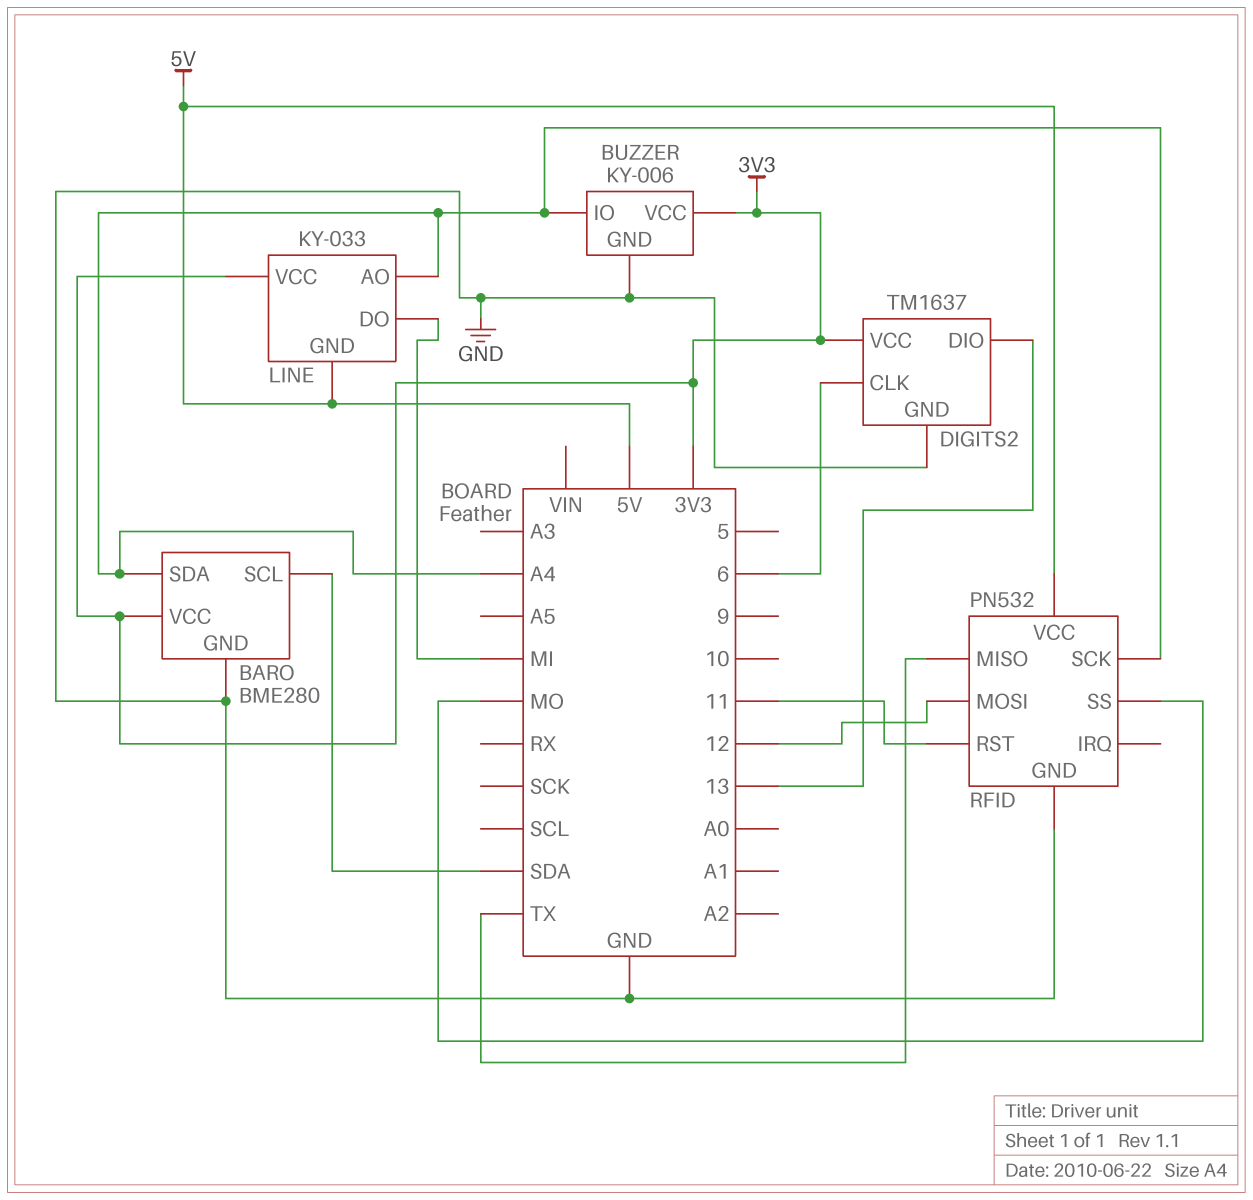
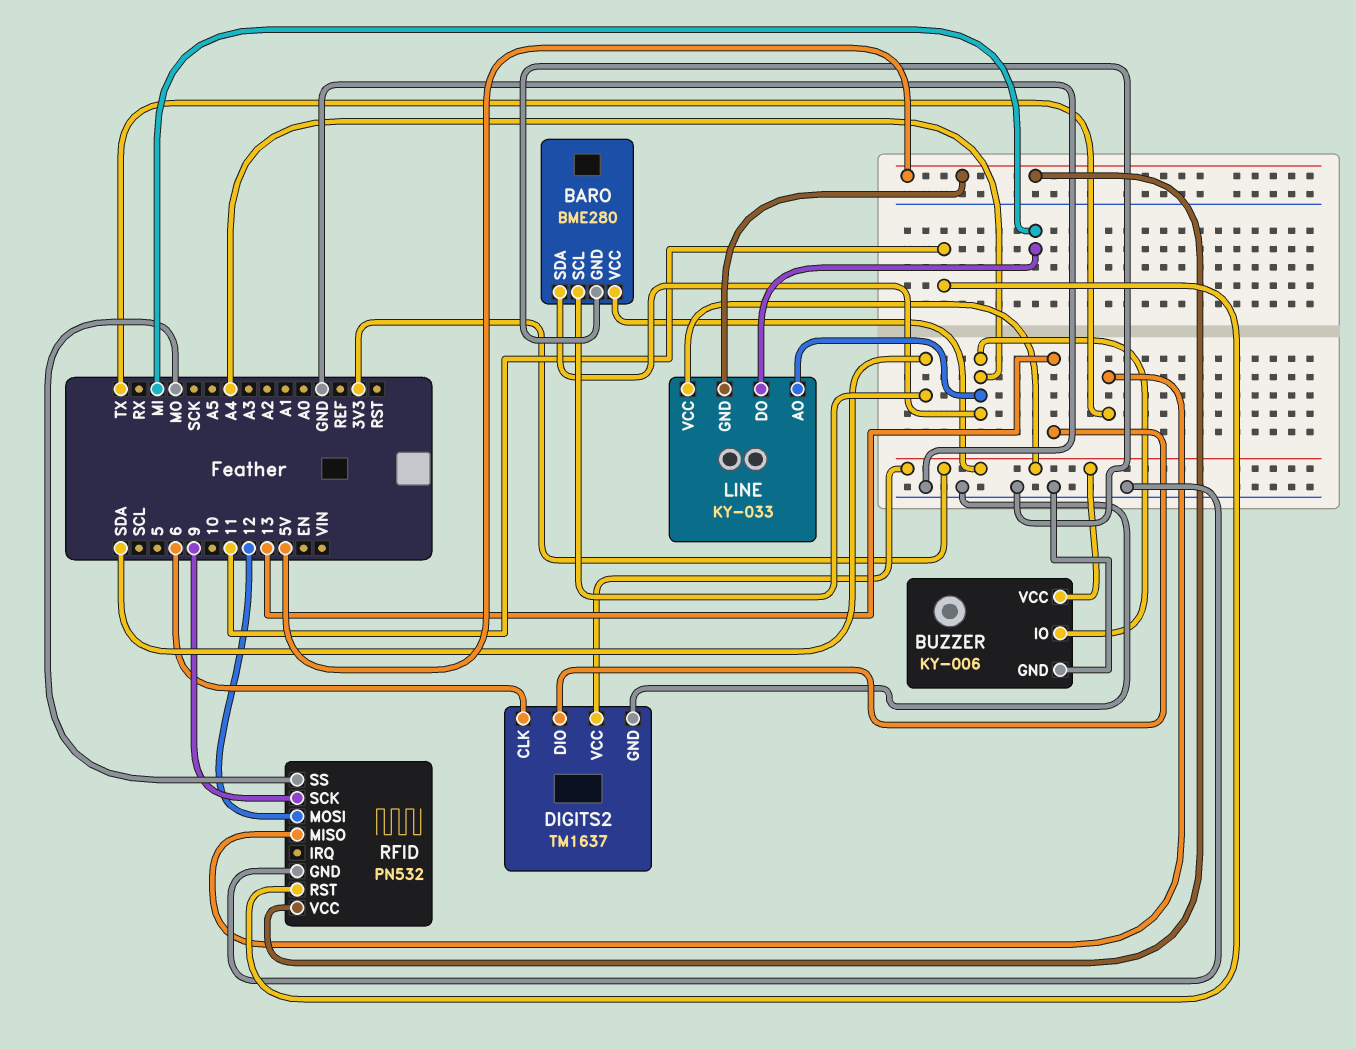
RFID pin SCK: A4 -> 9

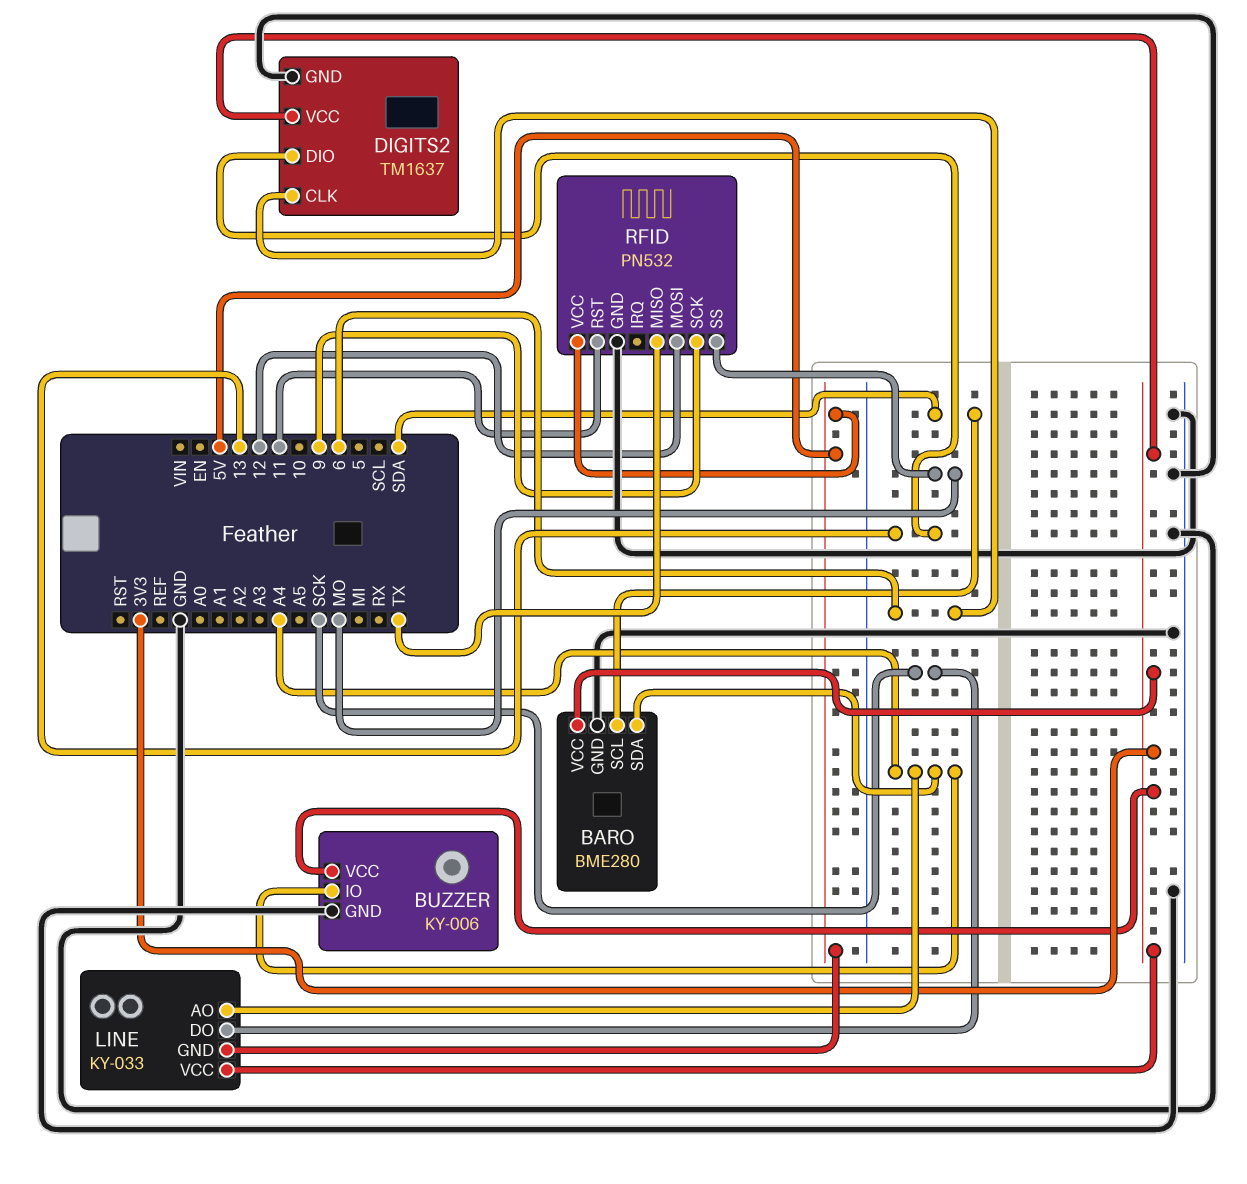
LINE pin DO: MI -> SCK

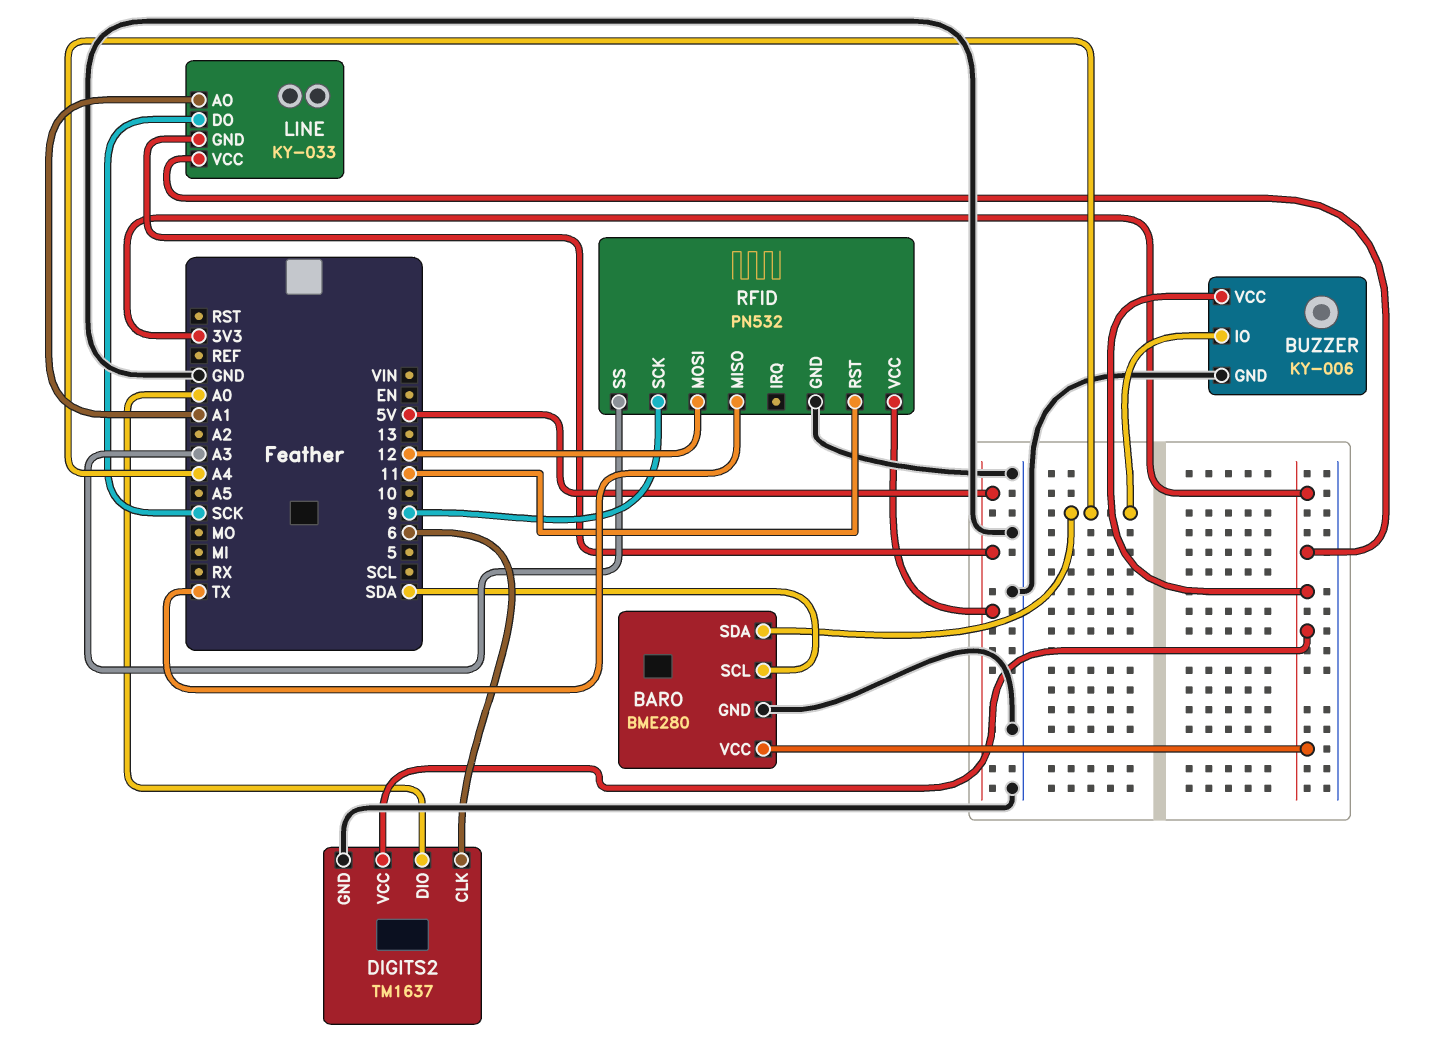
DIGITS2 pin DIO: 13 -> A0
LINE pin AO: A4 -> A1
RFID pin SS: MO -> A3

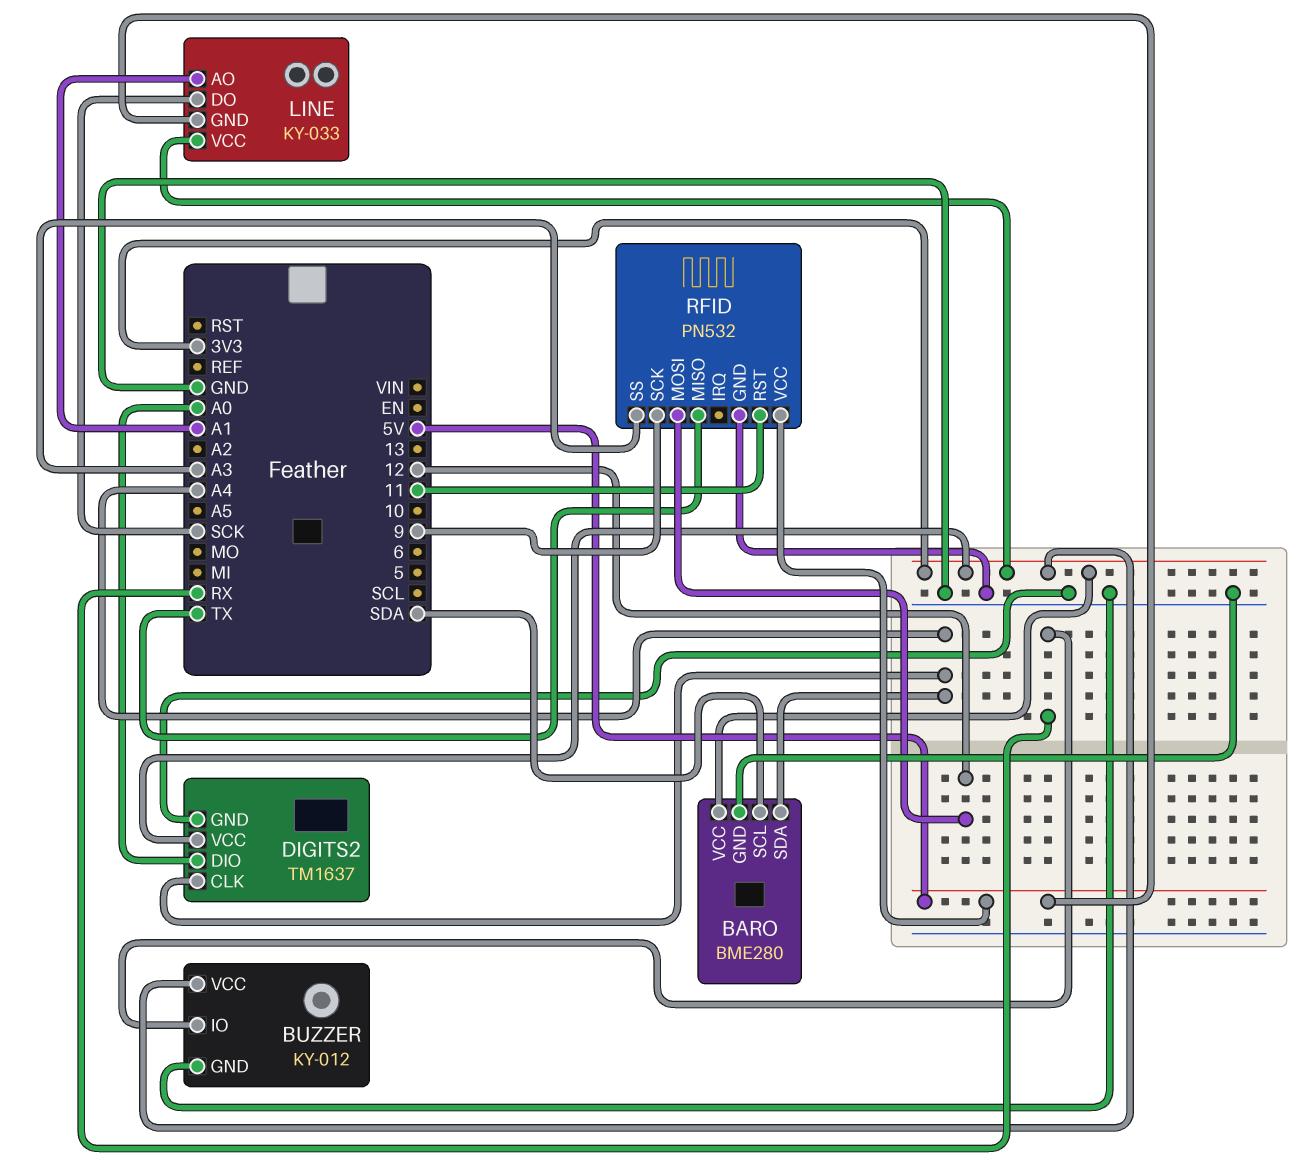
BUZZER: KY-006 -> KY-012
BUZZER pin IO: A4 -> RX
DIGITS2 pin CLK: 6 -> A4

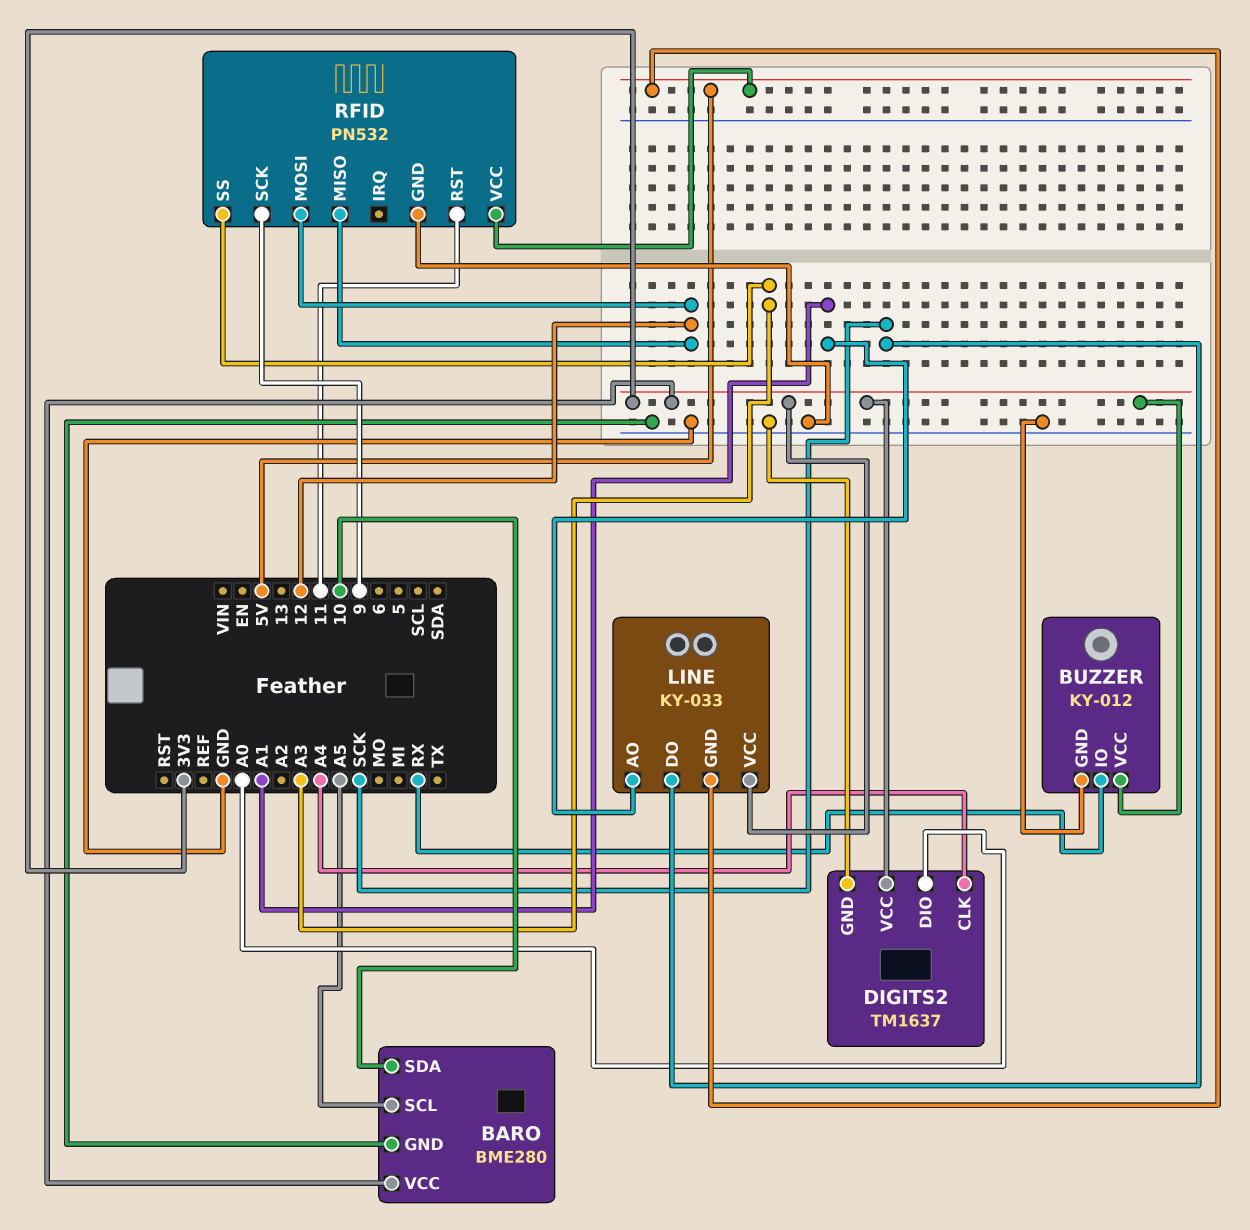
BARO pin SCL: SDA -> A5
BARO pin SDA: A4 -> 10
RFID pin MISO: TX -> 12

